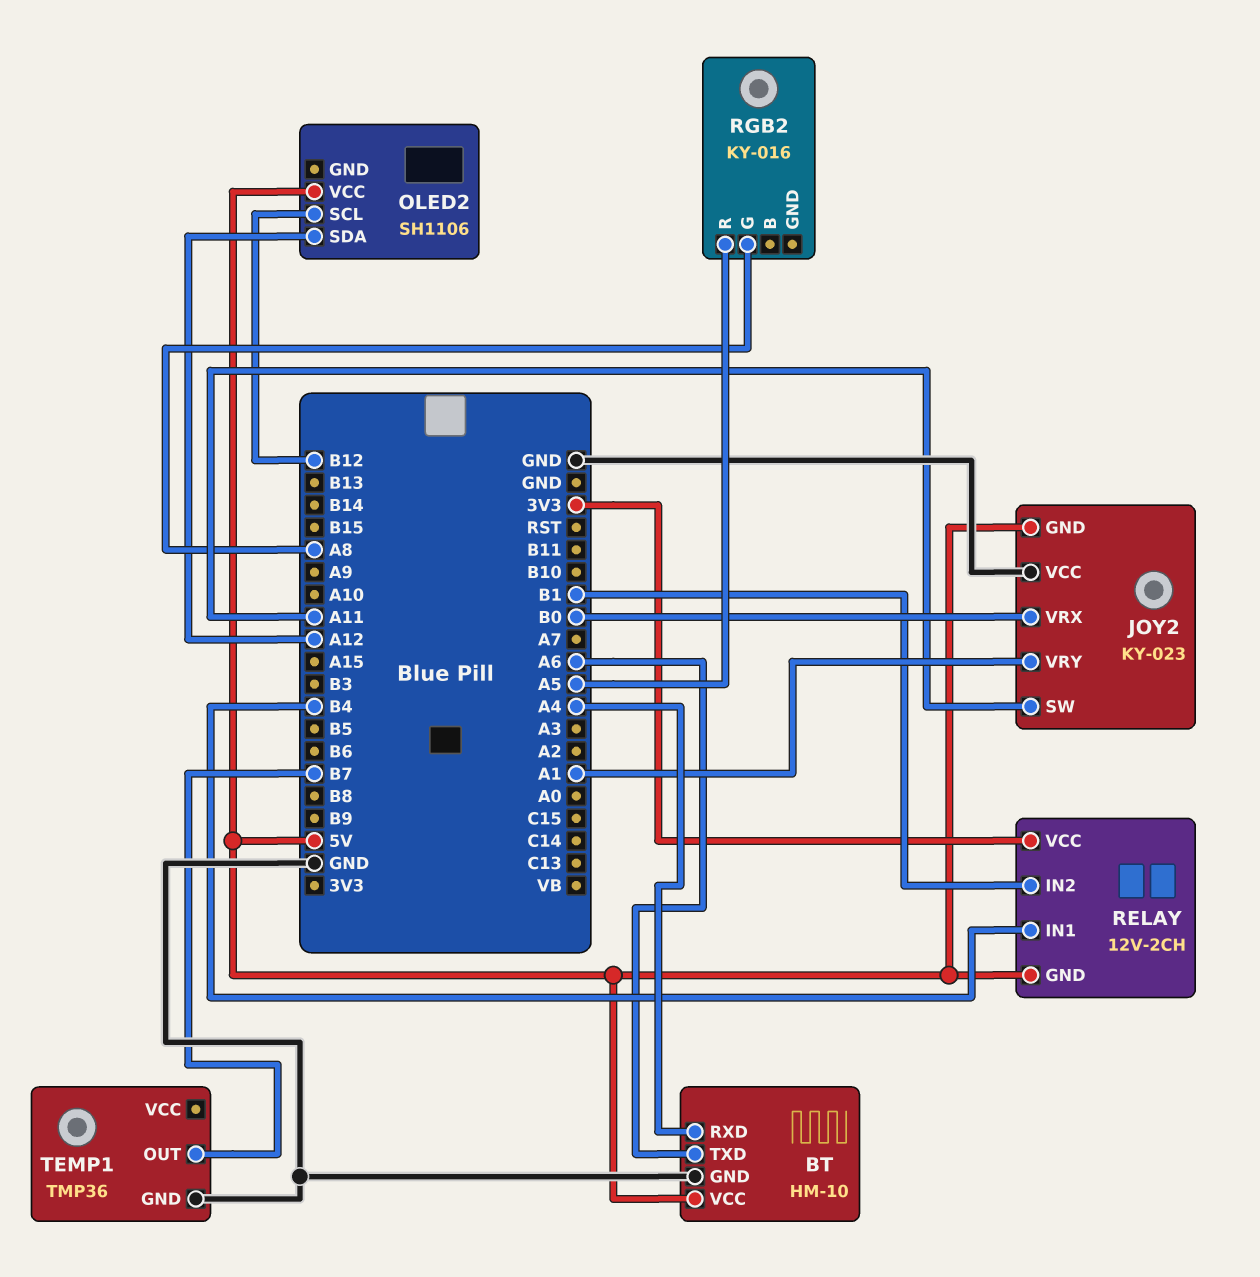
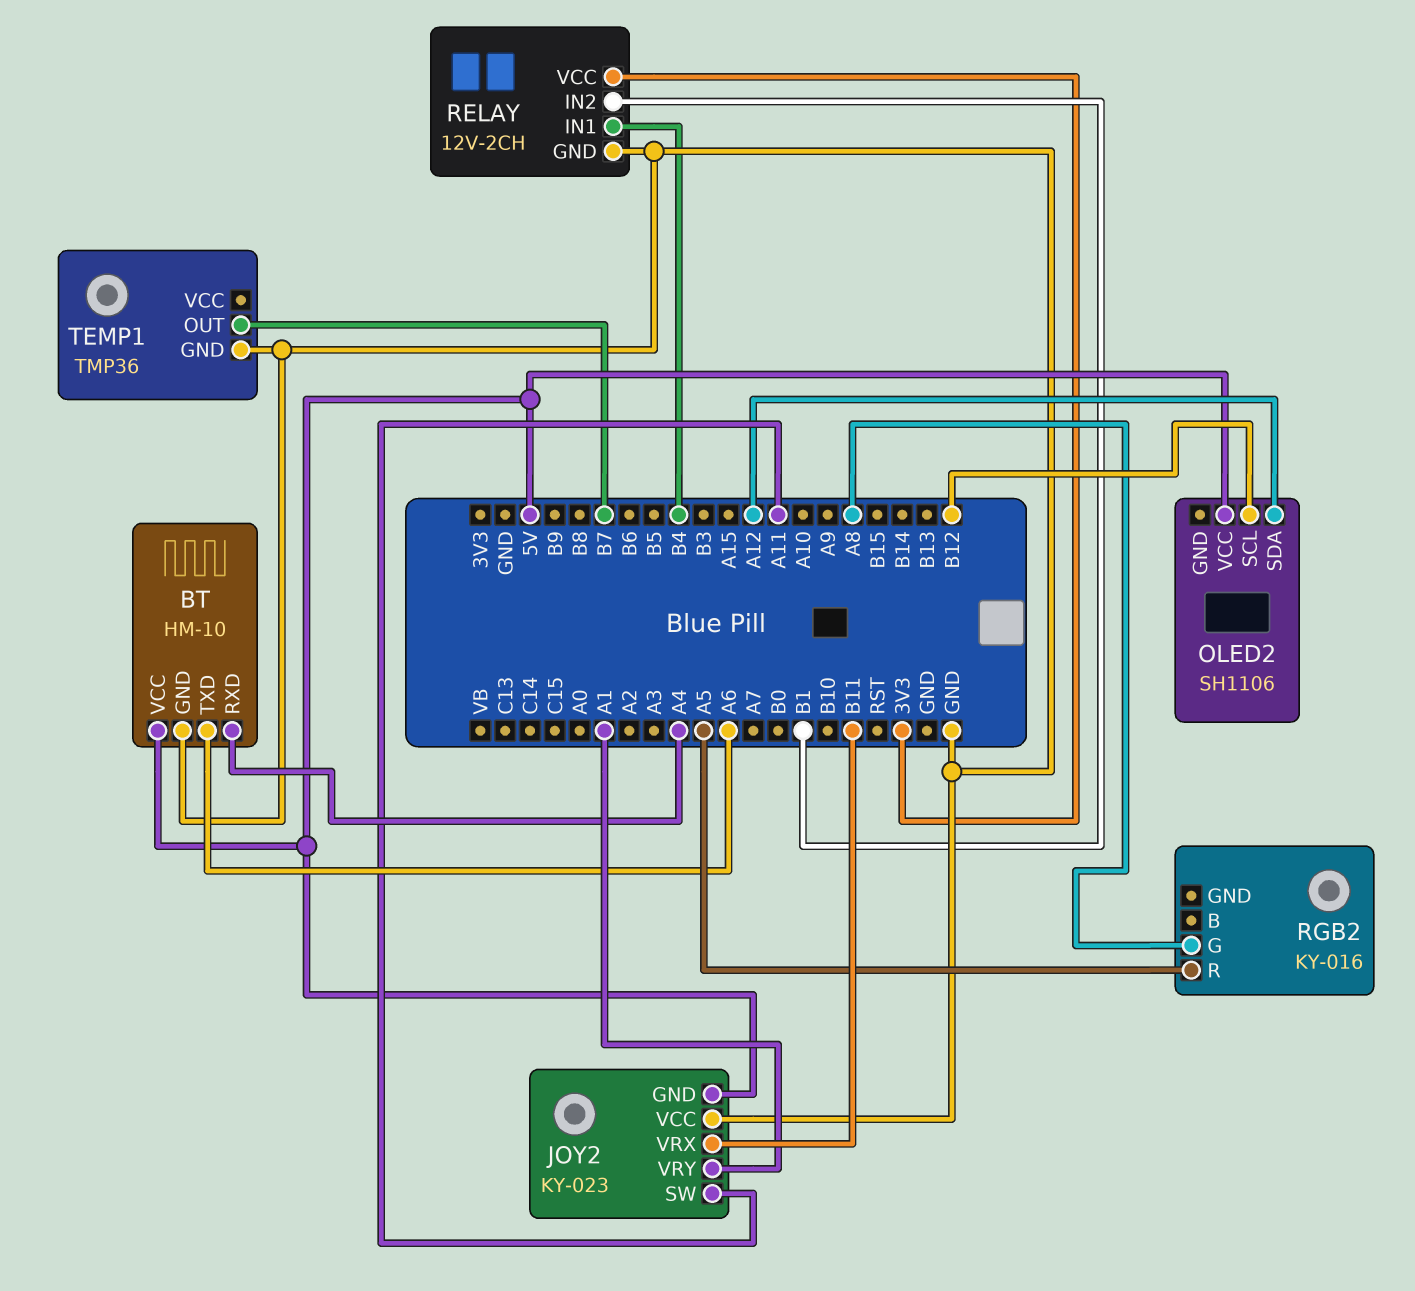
JOY2 pin VRX: B0 -> B11
RELAY pin GND: 5V -> GND

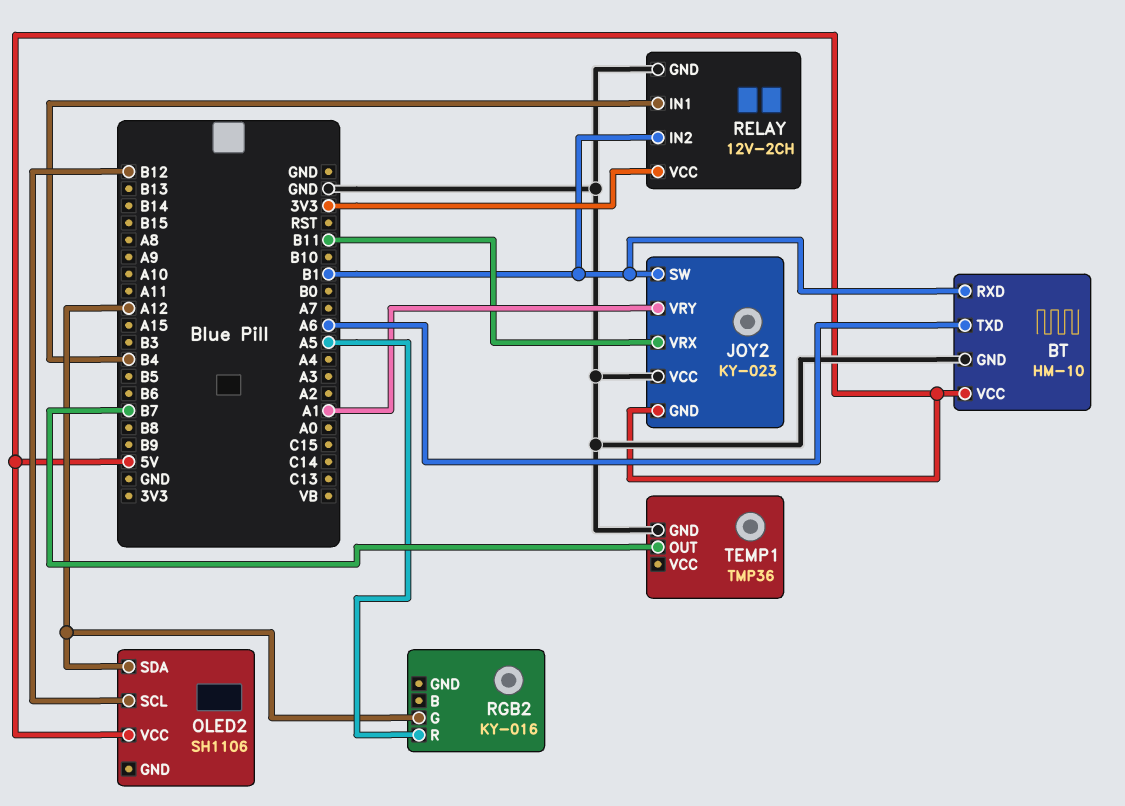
BT pin RXD: A4 -> B1
JOY2 pin SW: A11 -> B1
RGB2 pin G: A8 -> A12

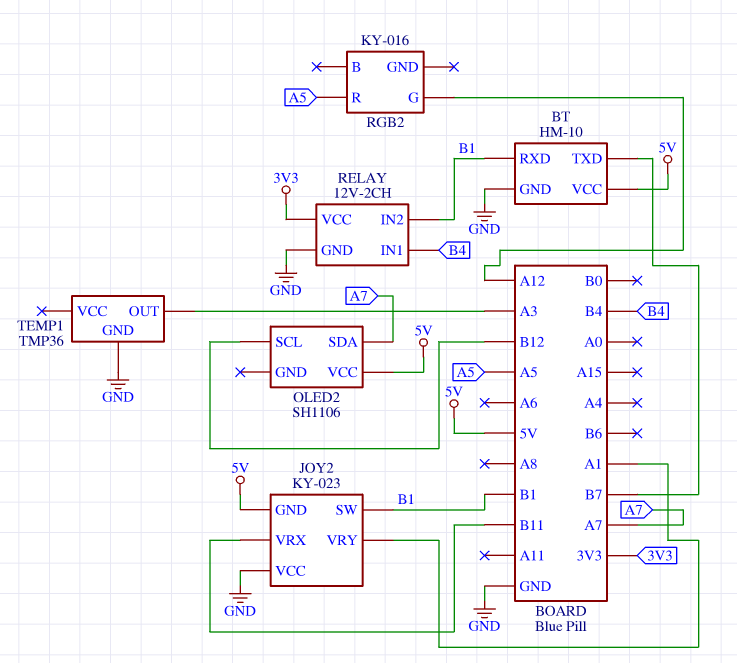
BT pin TXD: A6 -> B7
OLED2 pin SDA: A12 -> A7
TEMP1 pin OUT: B7 -> A3

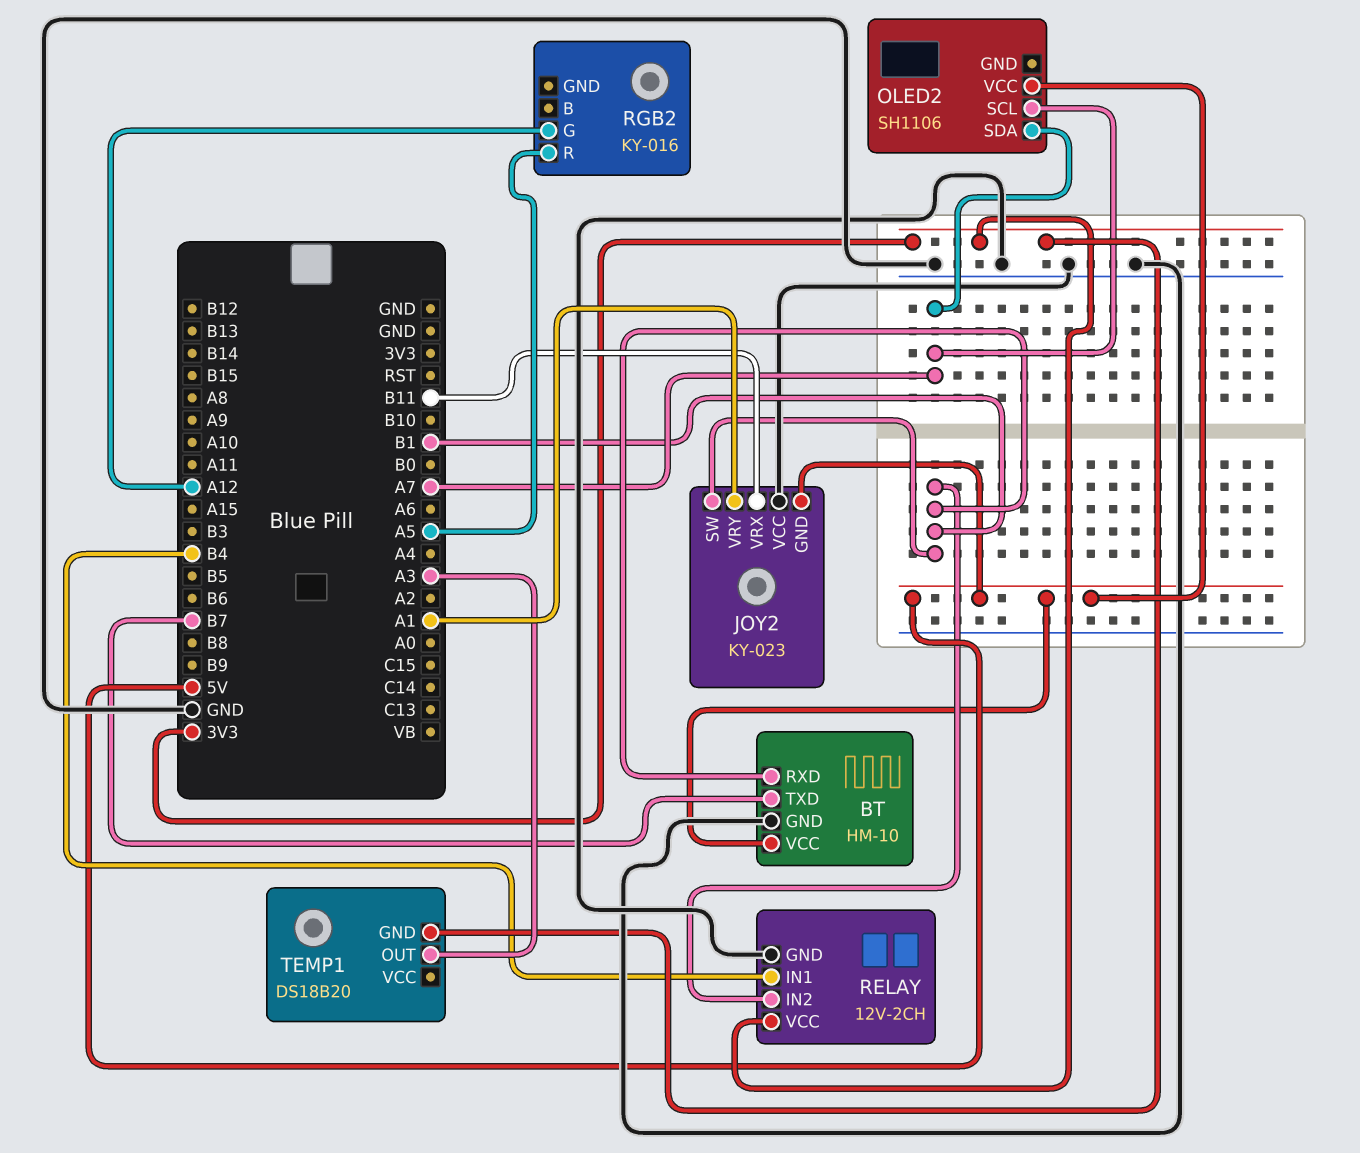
OLED2 pin SCL: B12 -> A7
TEMP1: TMP36 -> DS18B20
TEMP1 pin GND: GND -> 3V3

